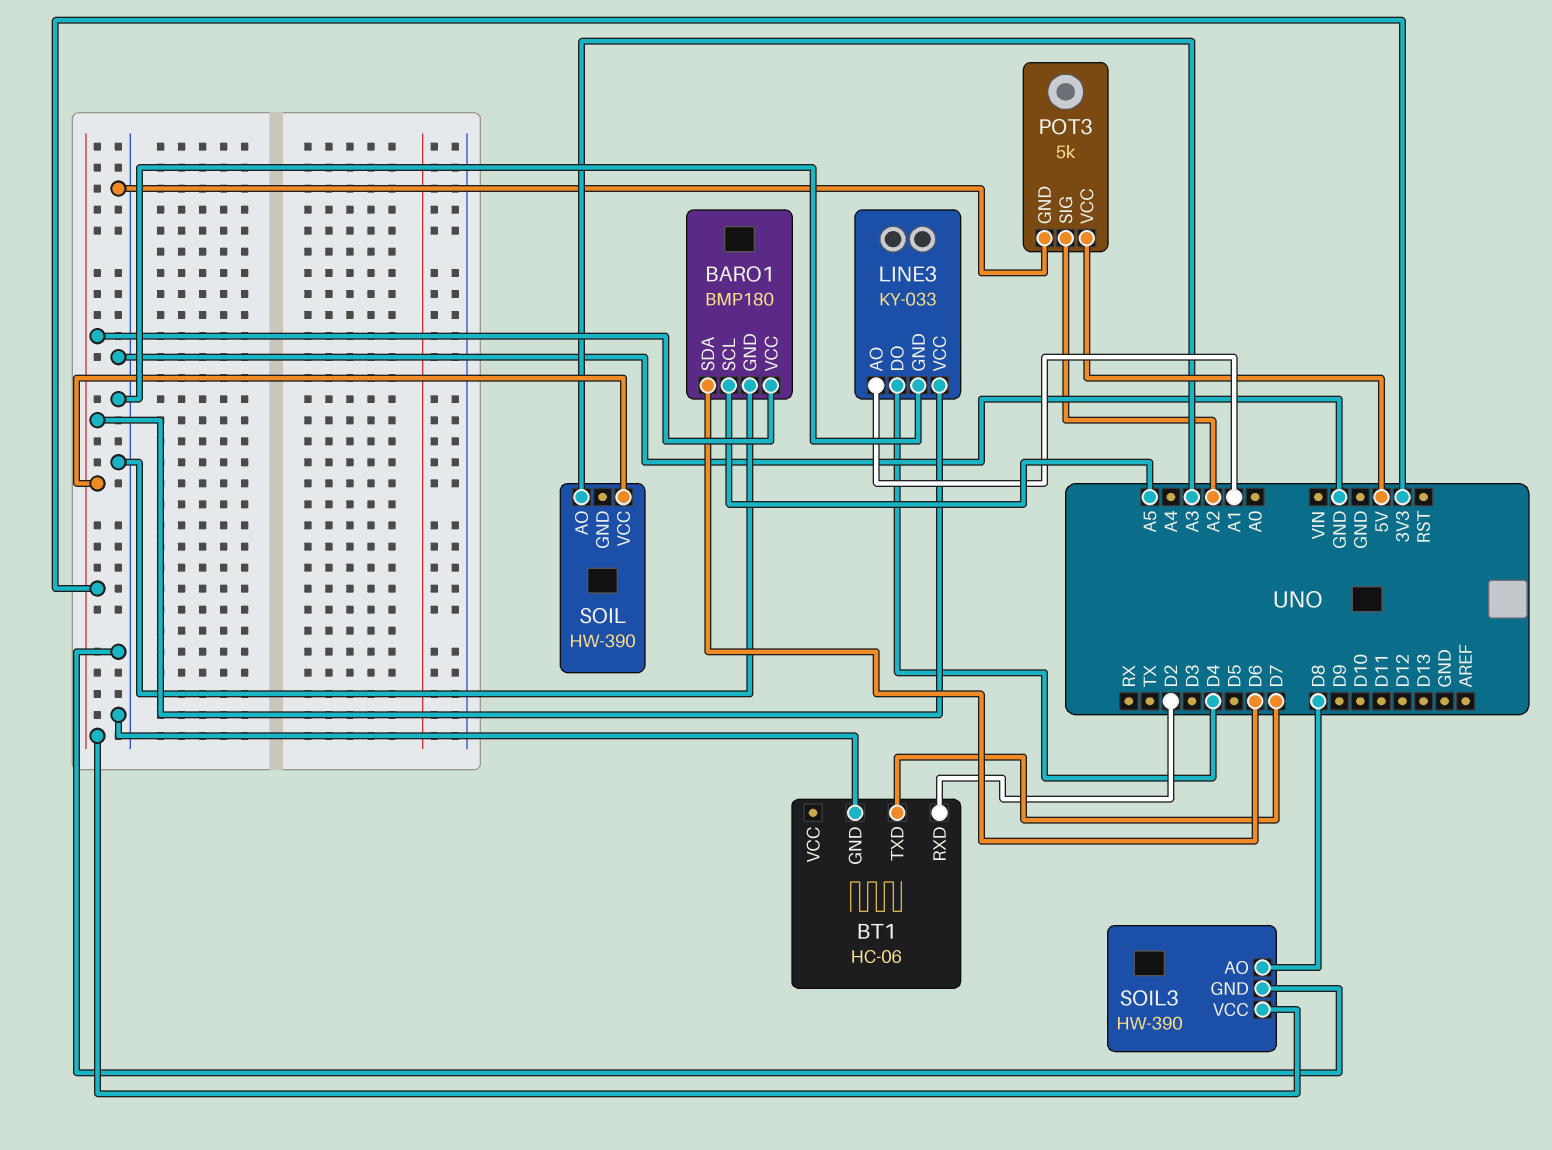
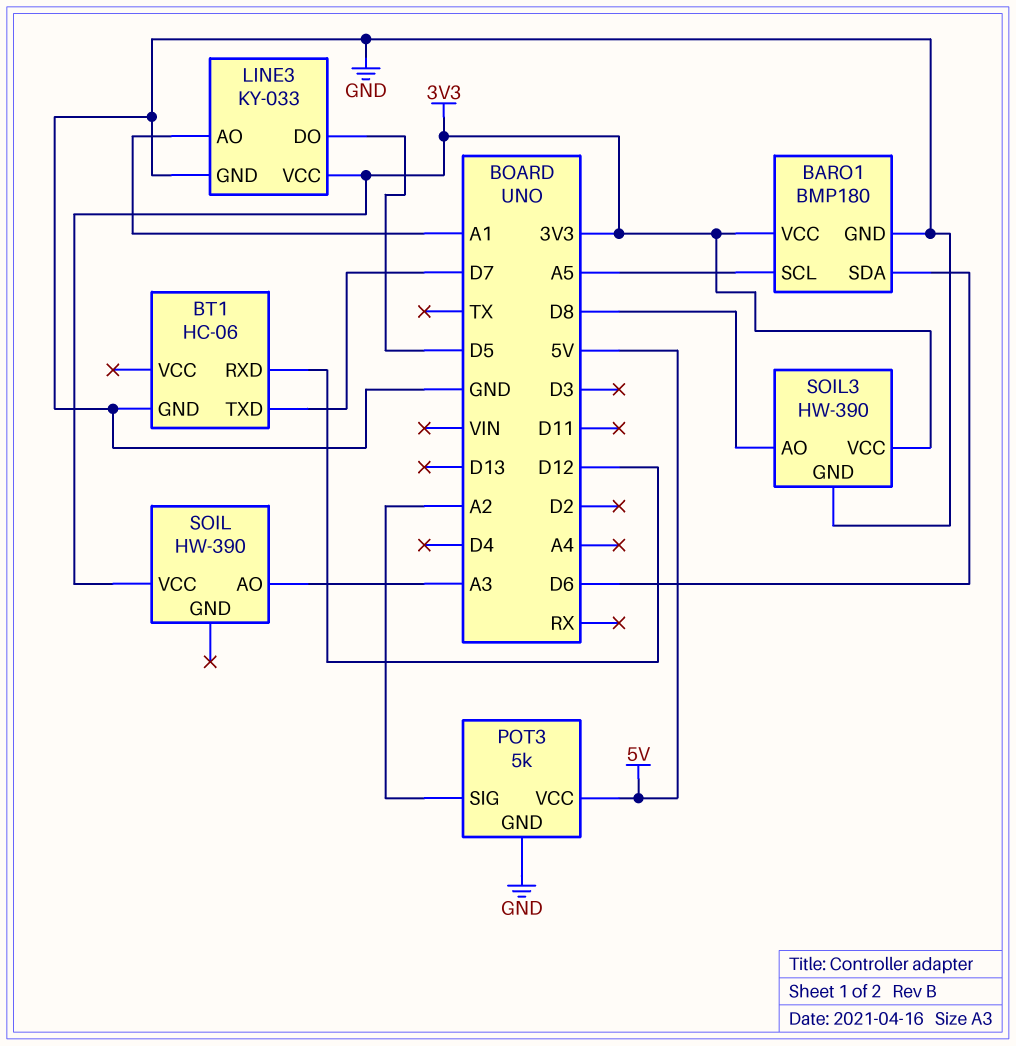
BT1 pin RXD: D2 -> D12
LINE3 pin DO: D4 -> D5

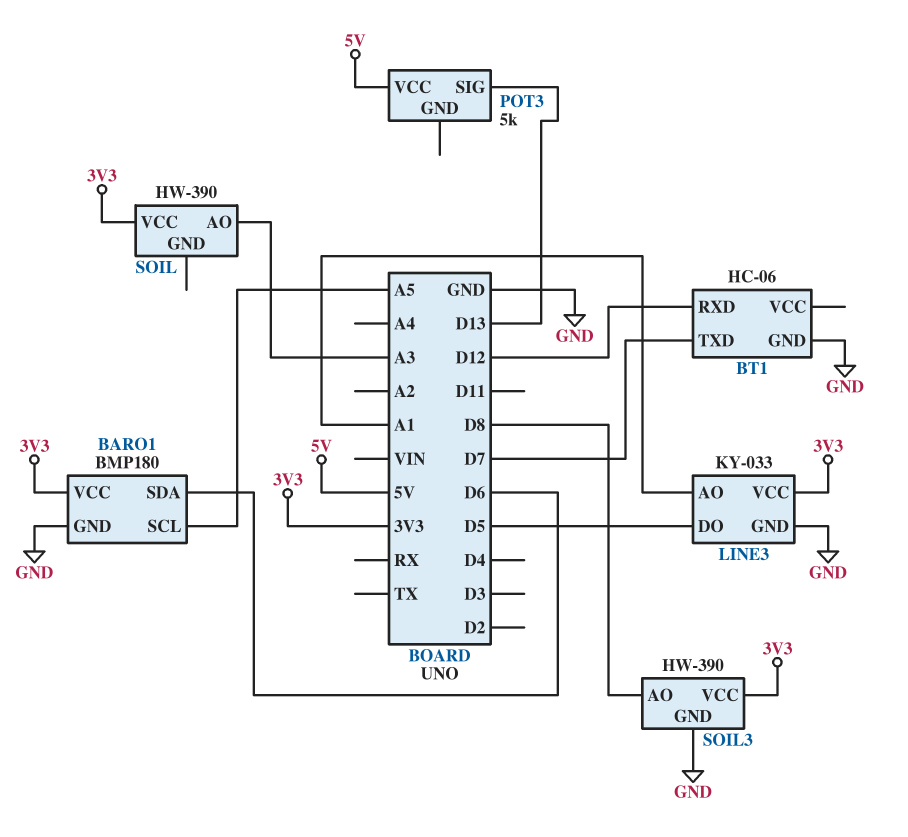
POT3 pin GND: GND -> none
POT3 pin SIG: A2 -> D13

